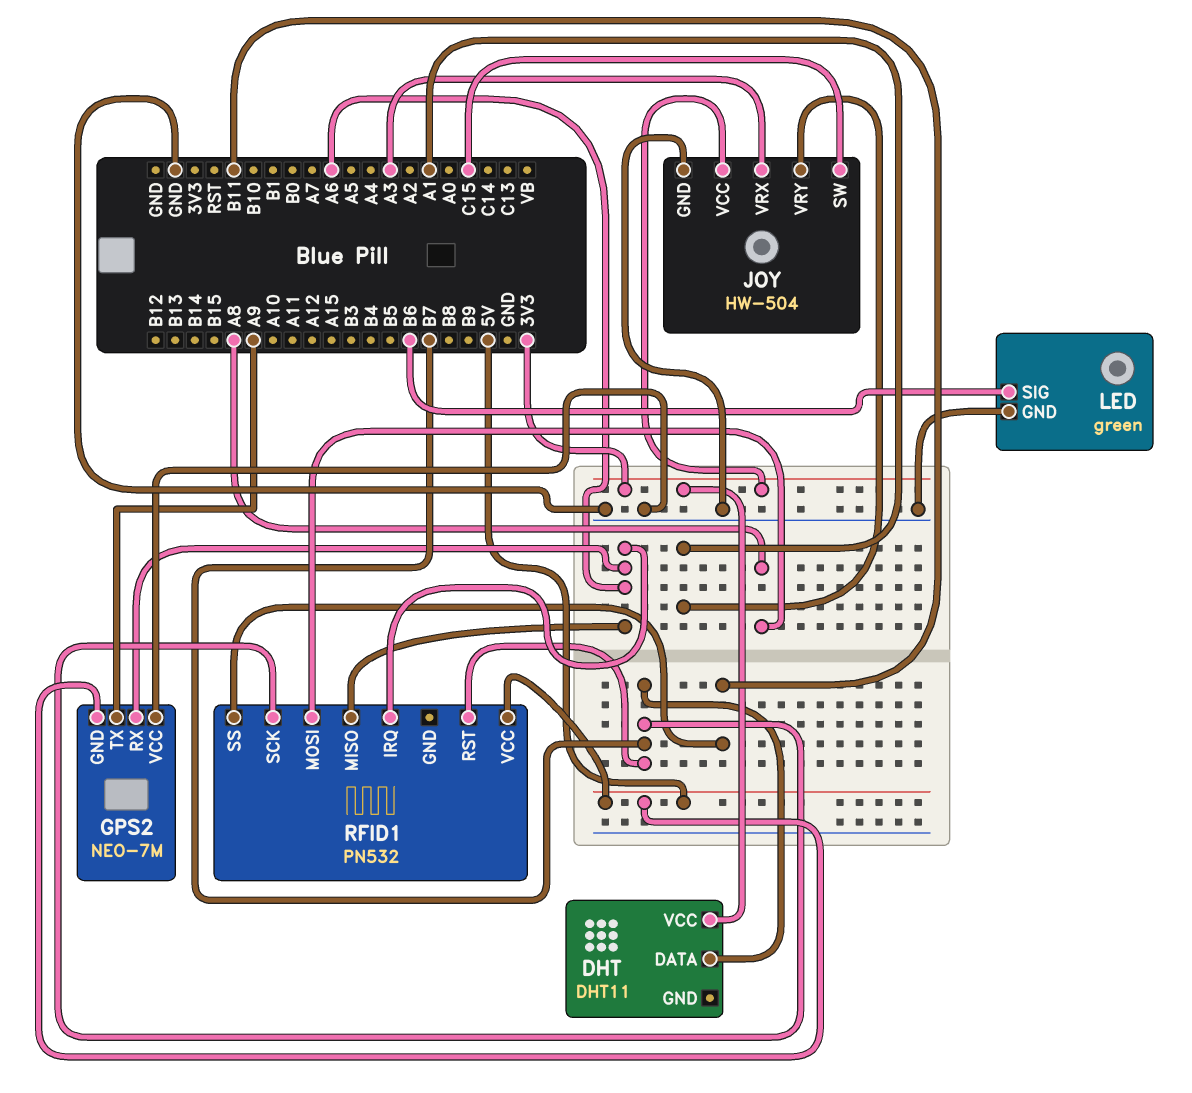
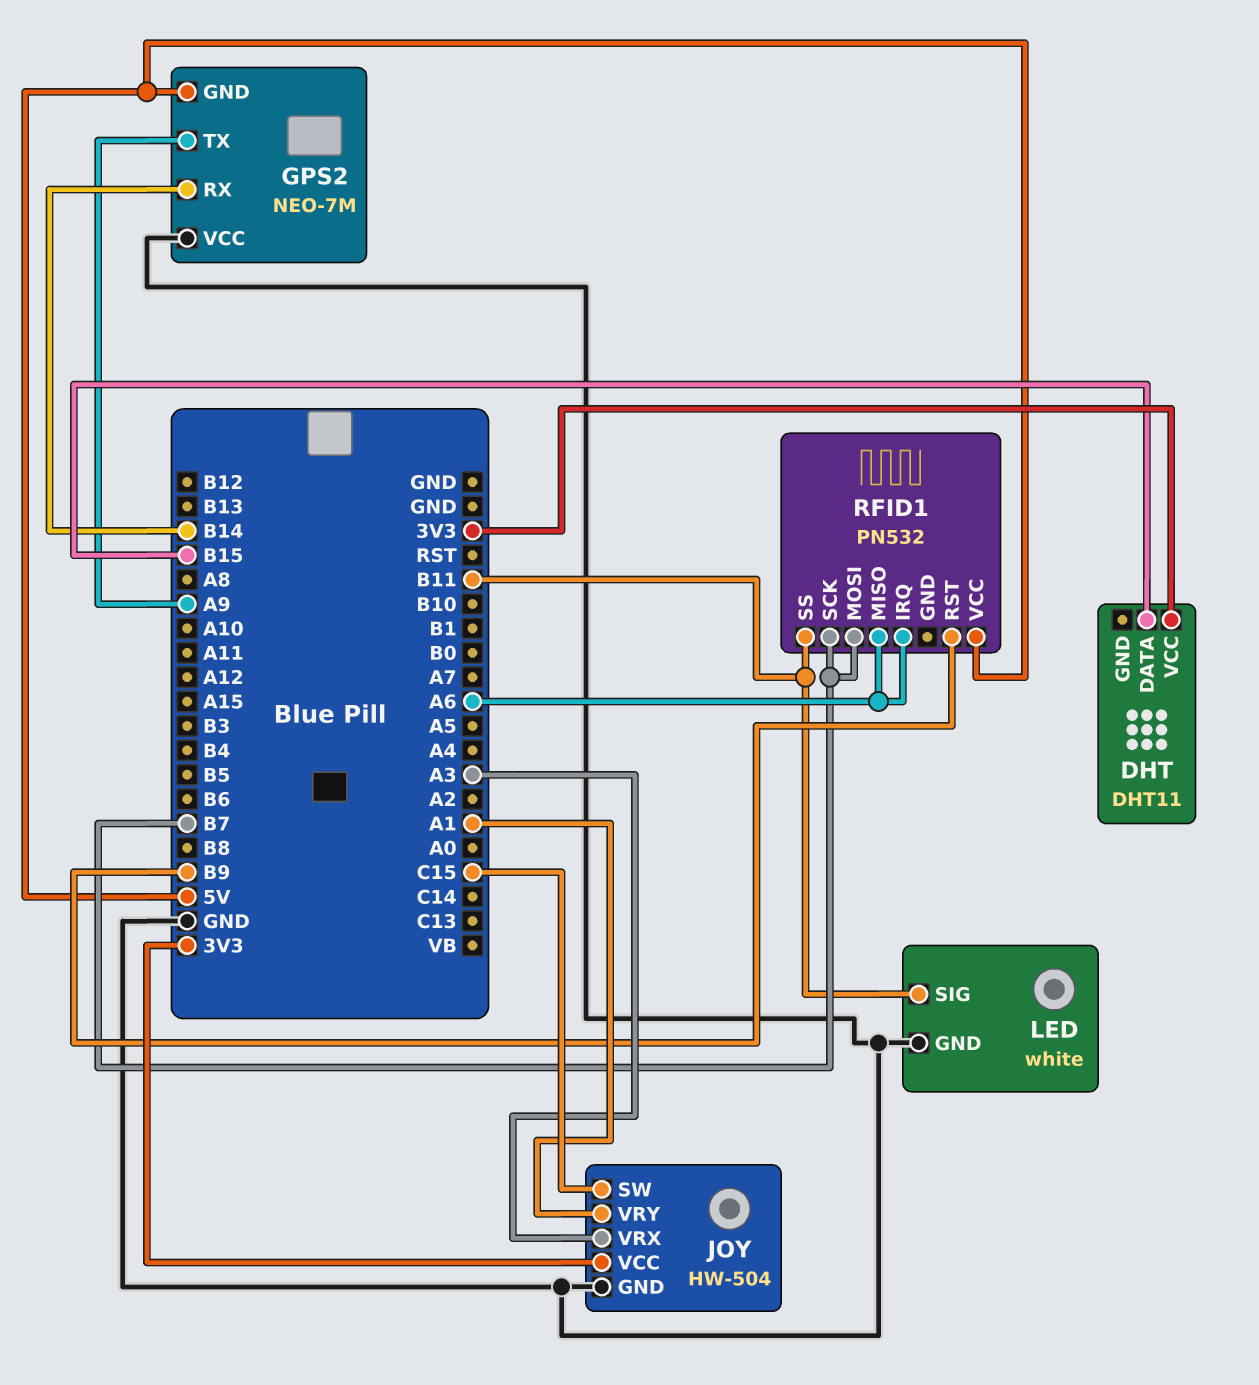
DHT pin DATA: B7 -> B15
GPS2 pin RX: A6 -> B14
LED: green -> white
LED pin SIG: B6 -> B11
RFID1 pin MOSI: A8 -> B7
RFID1 pin RST: B7 -> B9

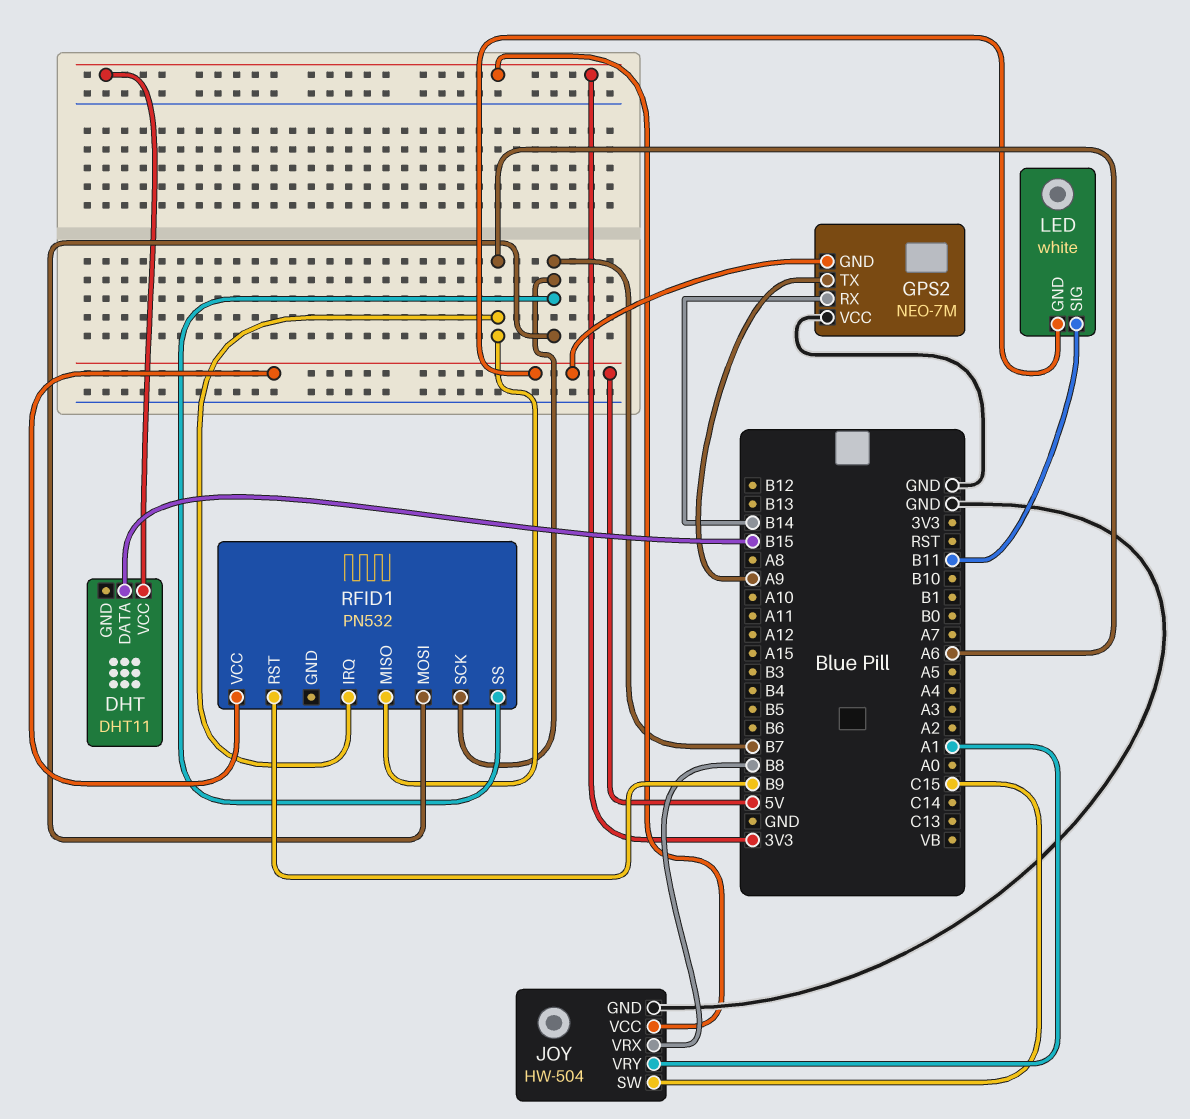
JOY pin VRX: A3 -> B8
LED pin GND: GND -> 5V
RFID1 pin SS: B11 -> B7

